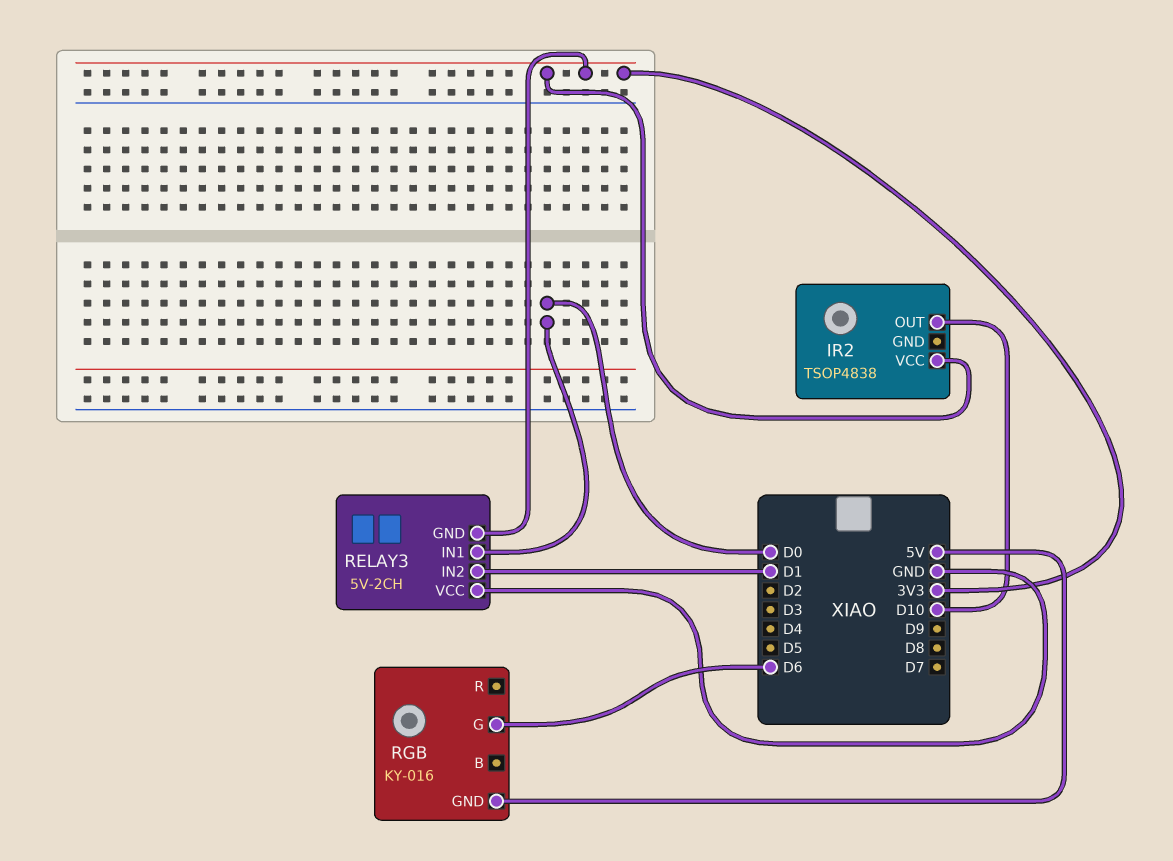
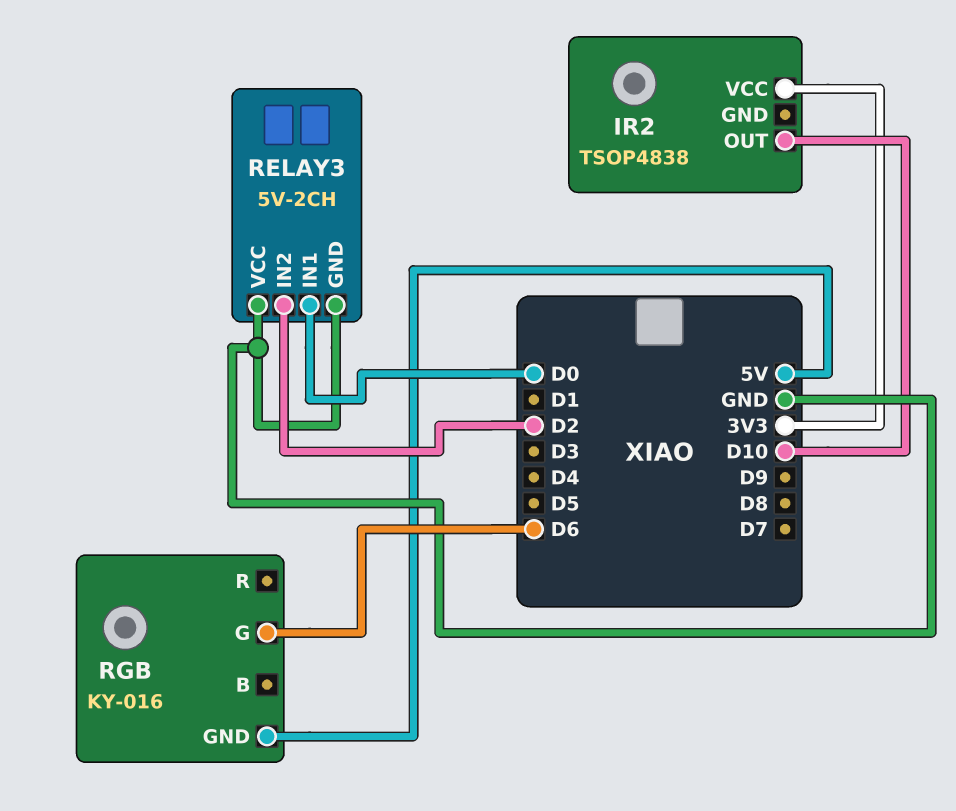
RELAY3 pin GND: 3V3 -> GND
RELAY3 pin IN2: D1 -> D2

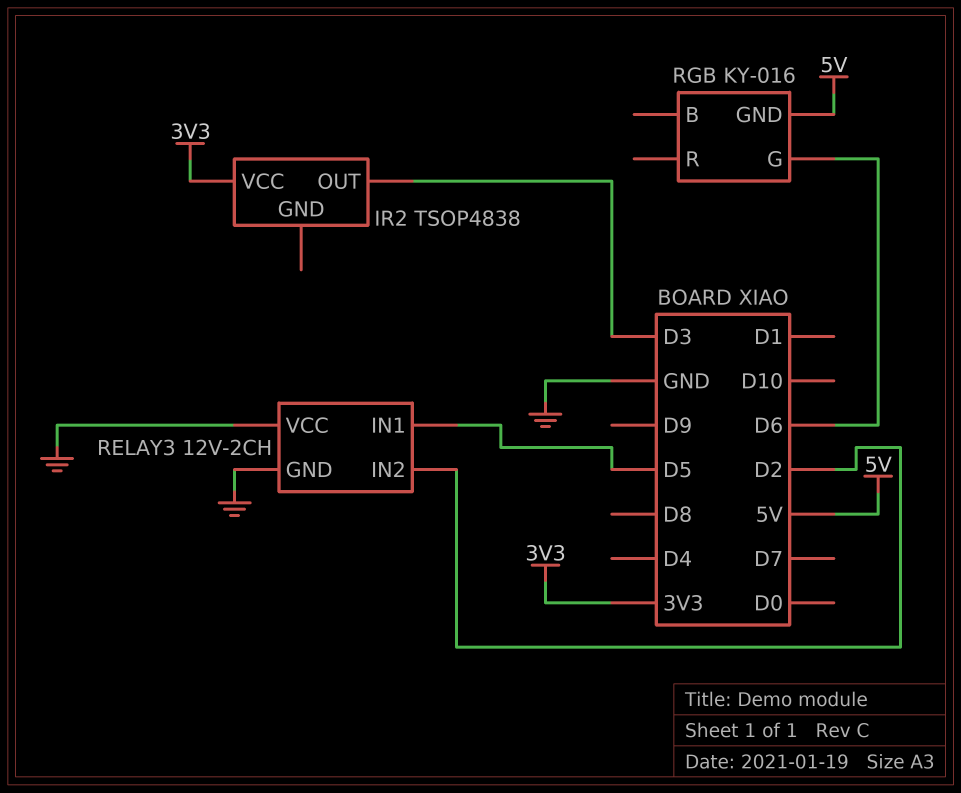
IR2 pin OUT: D10 -> D3
RELAY3: 5V-2CH -> 12V-2CH
RELAY3 pin IN1: D0 -> D5

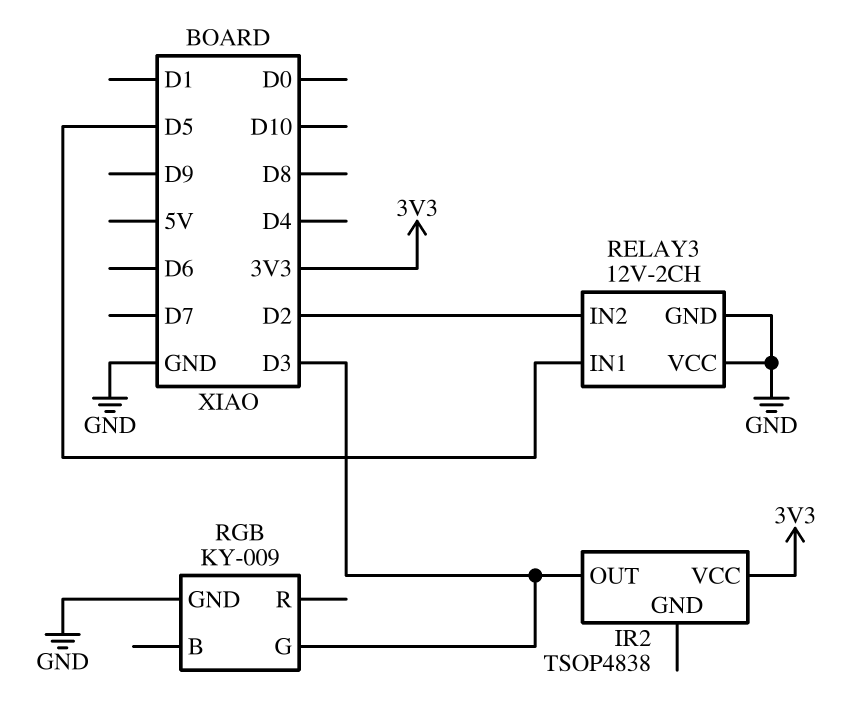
RGB: KY-016 -> KY-009
RGB pin G: D6 -> D3
RGB pin GND: 5V -> GND

